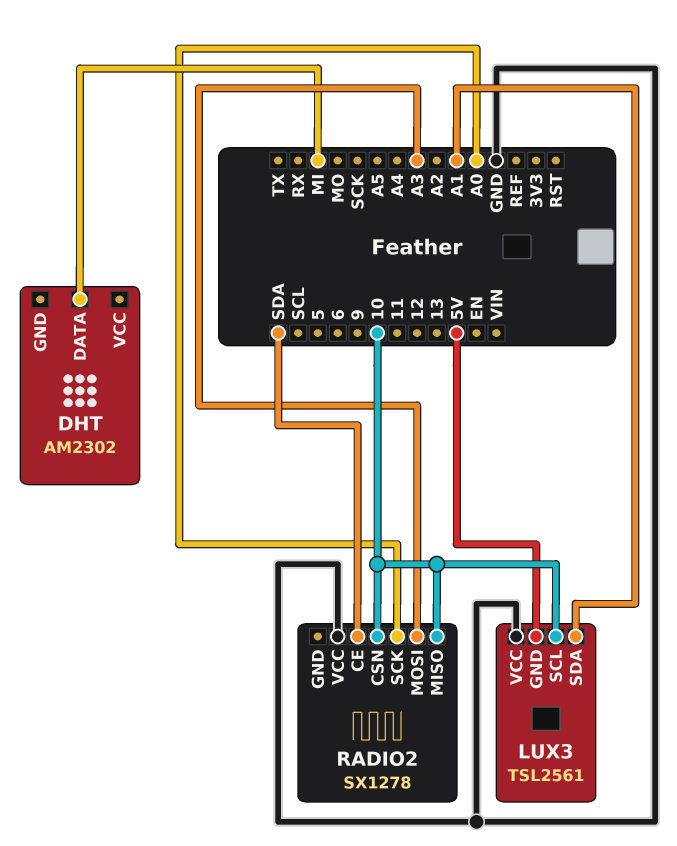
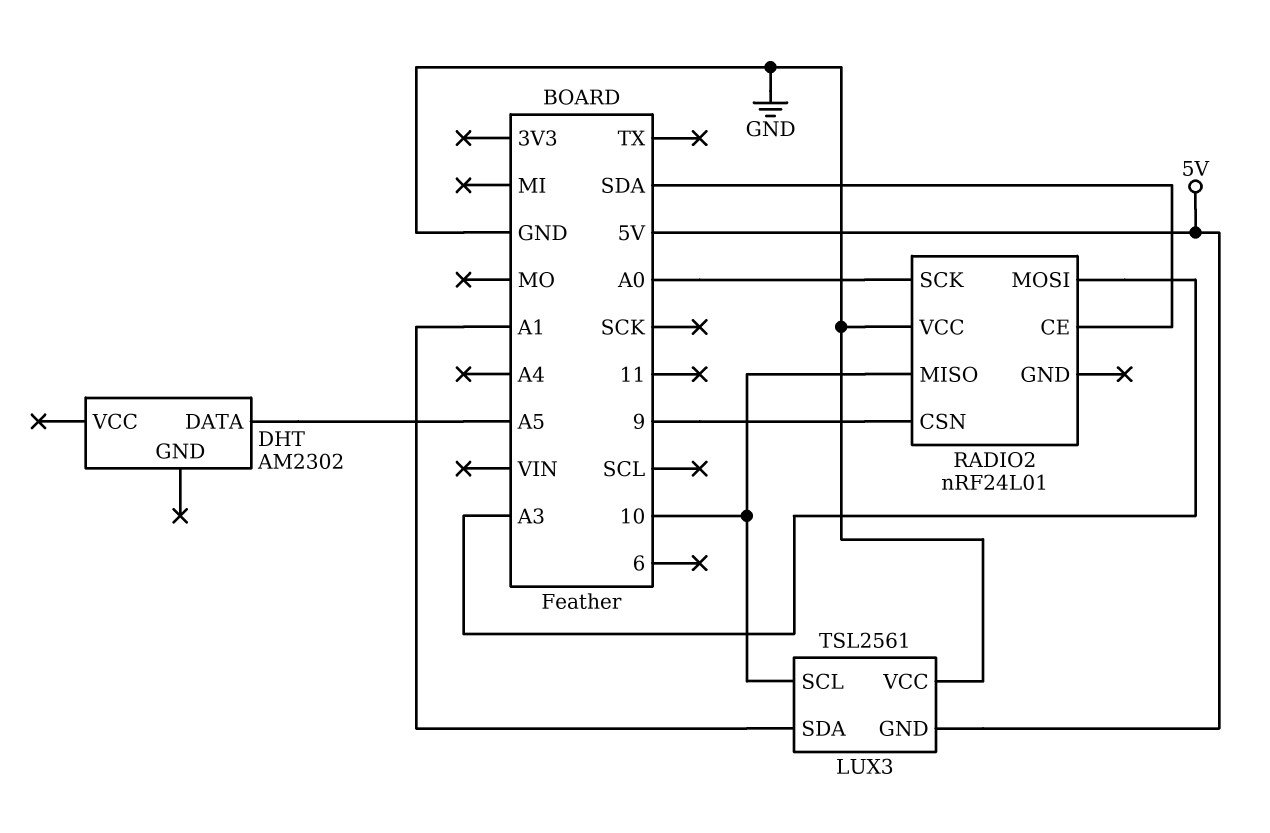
DHT pin DATA: MI -> A5
RADIO2: SX1278 -> nRF24L01
RADIO2 pin CSN: 10 -> 9

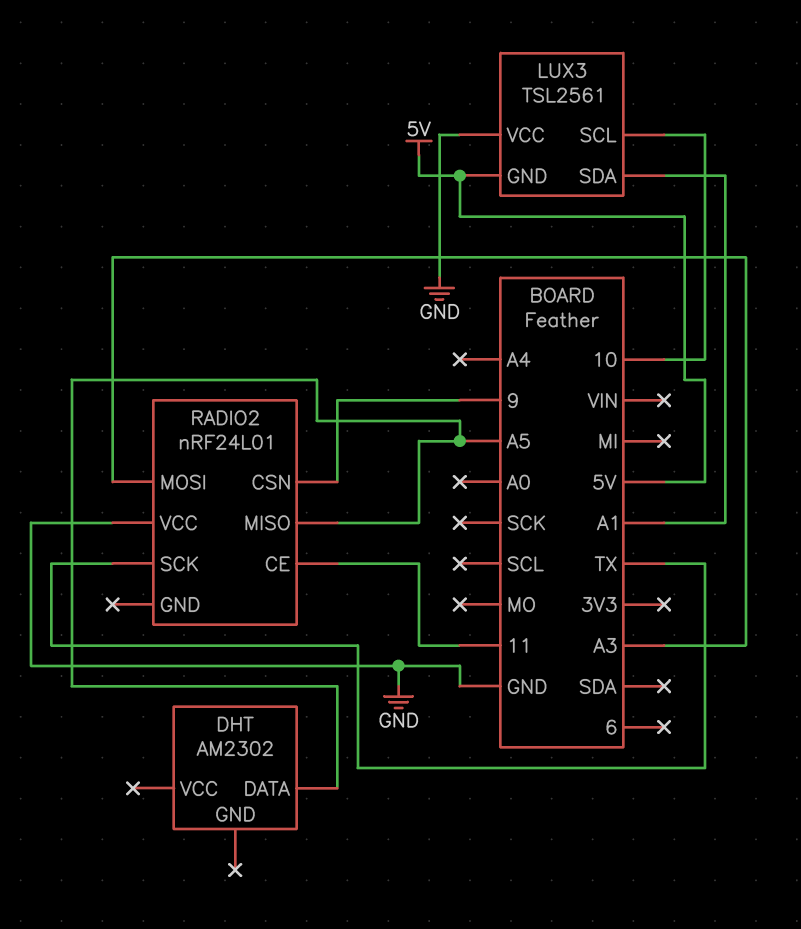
RADIO2 pin CE: SDA -> 11
RADIO2 pin MISO: 10 -> A5
RADIO2 pin SCK: A0 -> TX

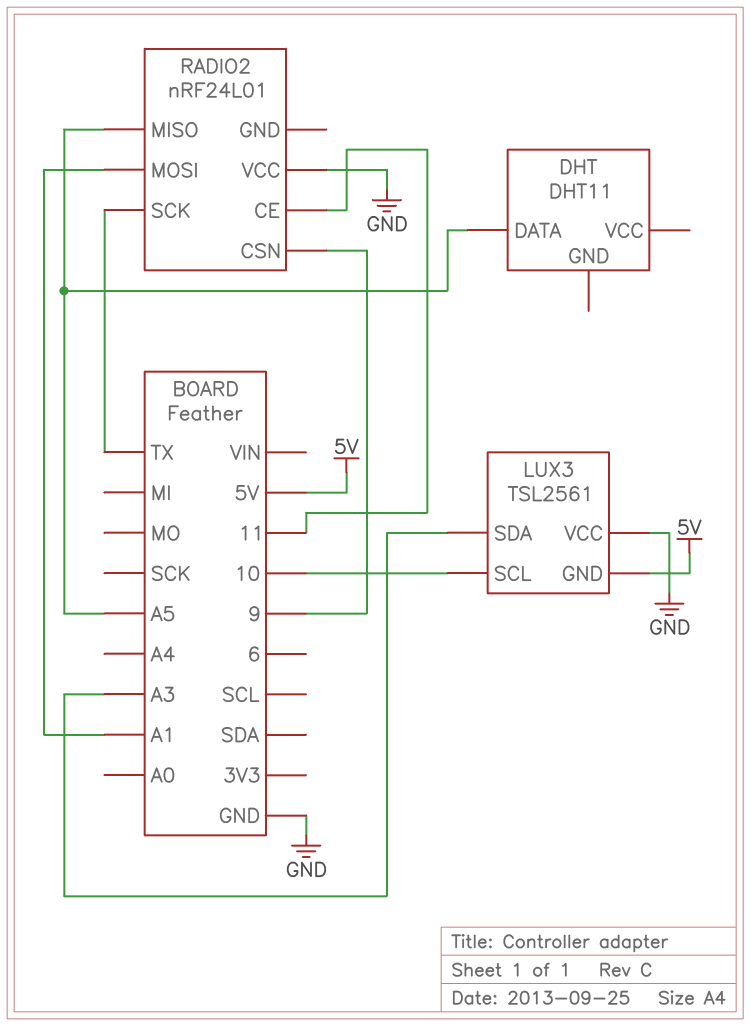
DHT: AM2302 -> DHT11
LUX3 pin SDA: A1 -> A3
RADIO2 pin MOSI: A3 -> A1

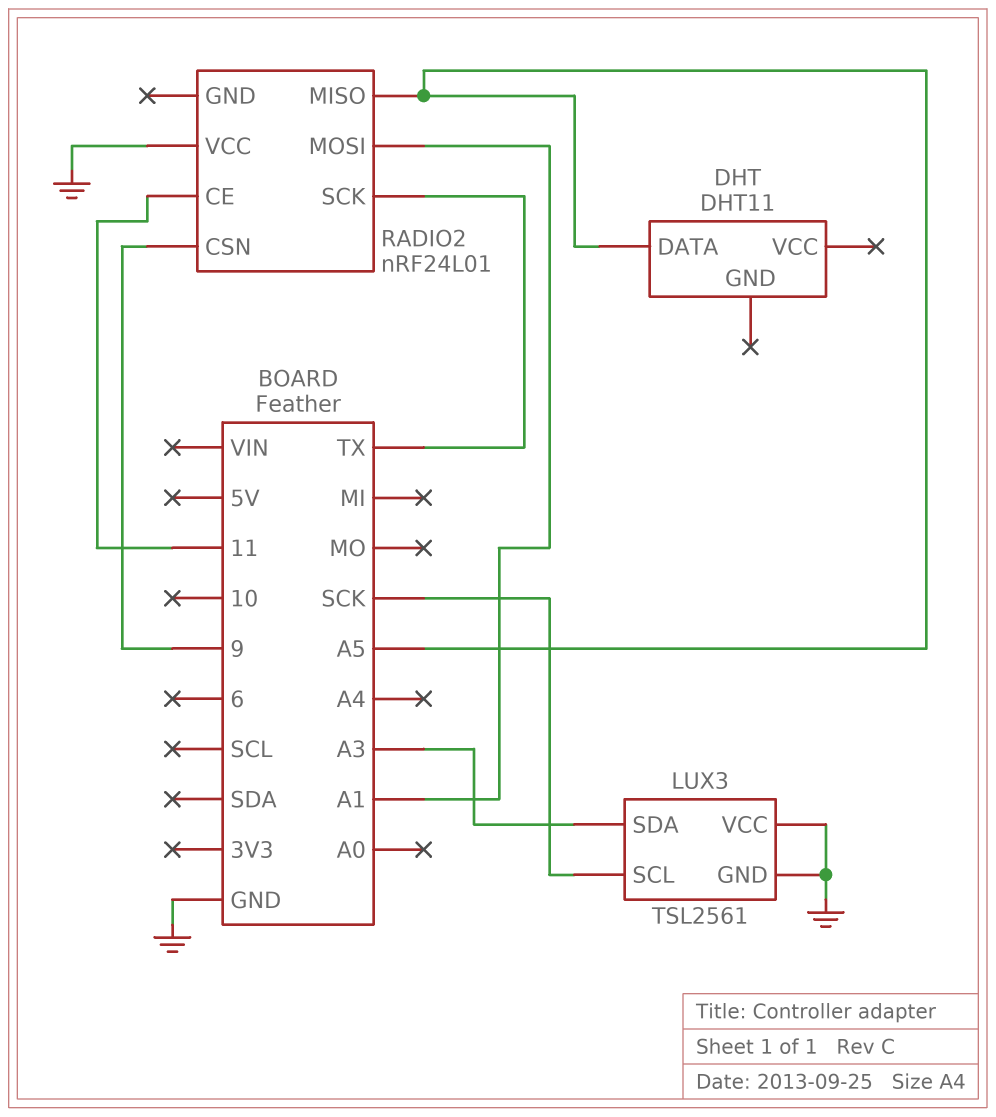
LUX3 pin GND: 5V -> GND
LUX3 pin SCL: 10 -> SCK

